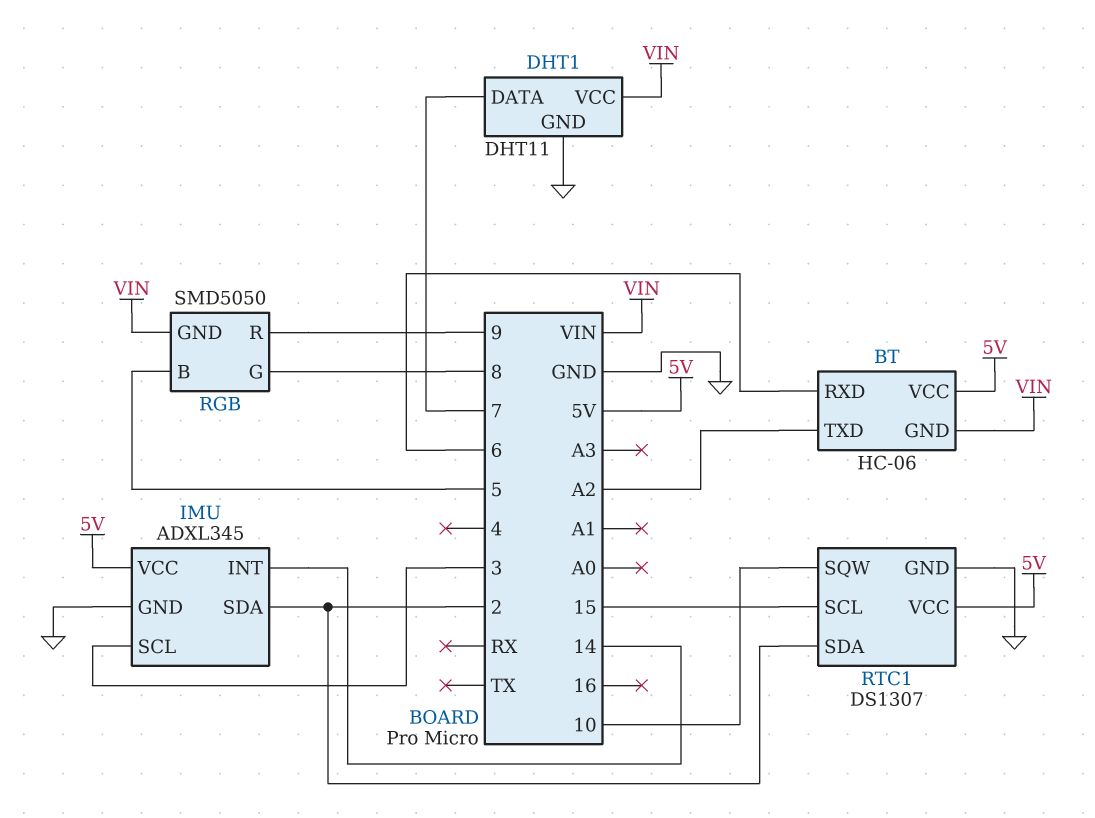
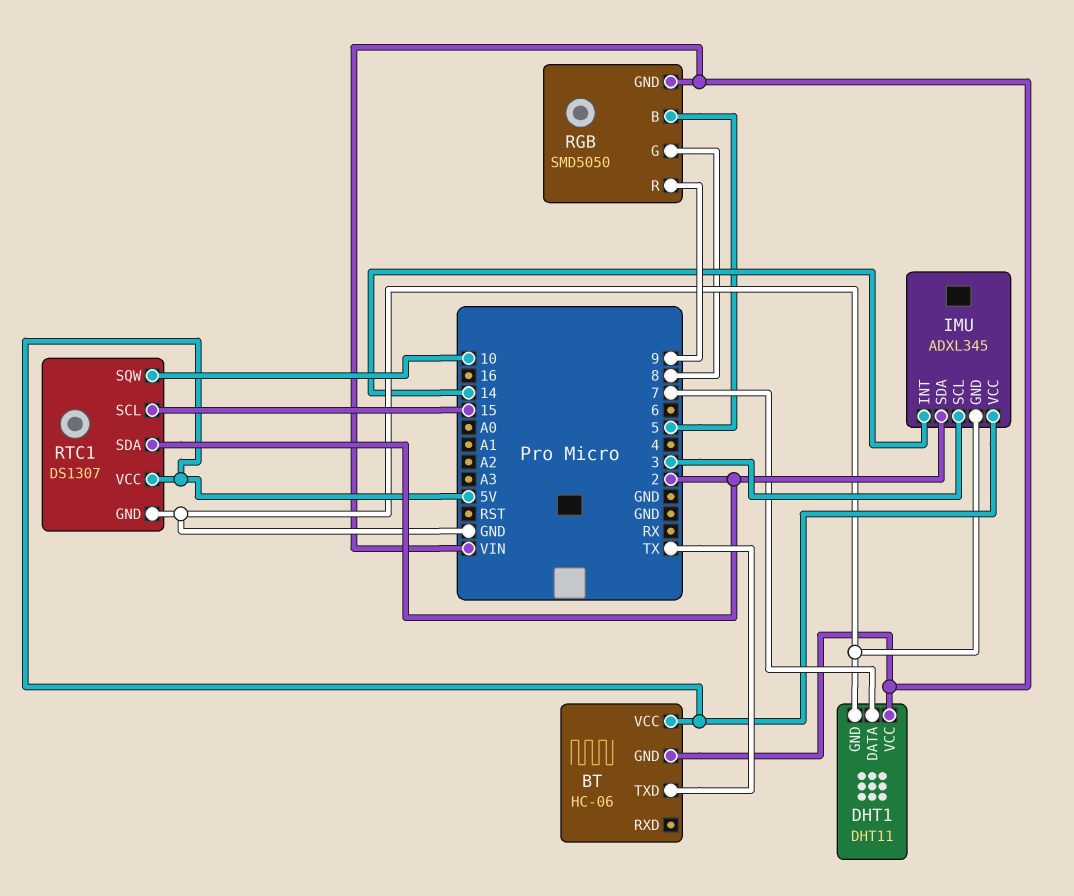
BT pin RXD: 6 -> none
BT pin TXD: A2 -> TX

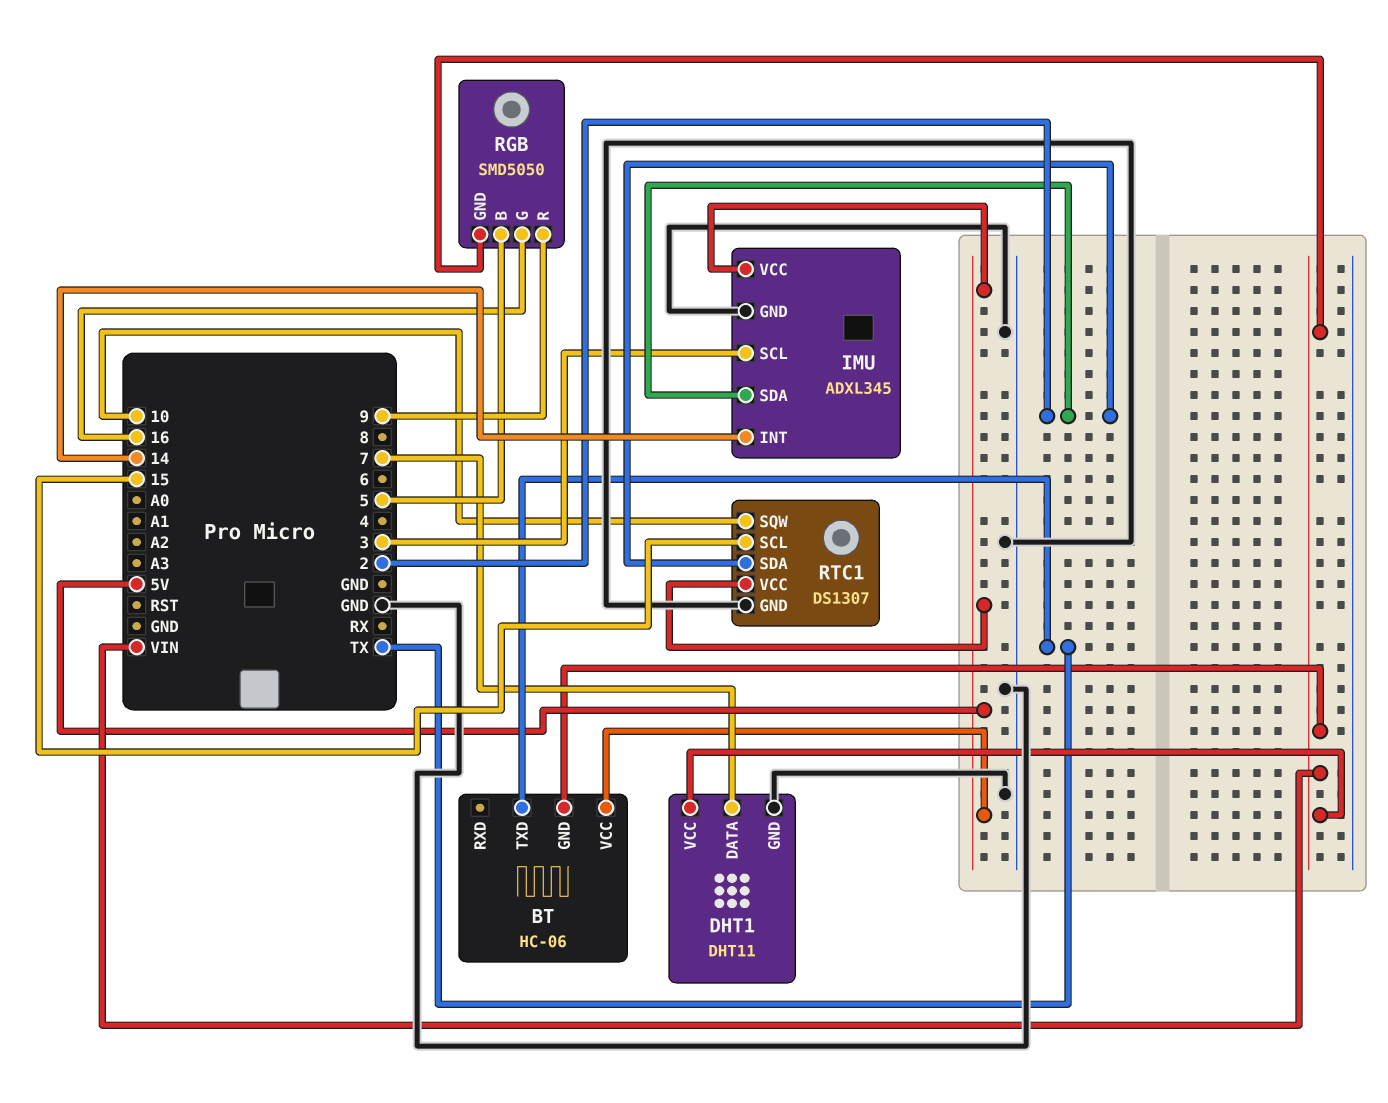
RGB pin G: 8 -> 16

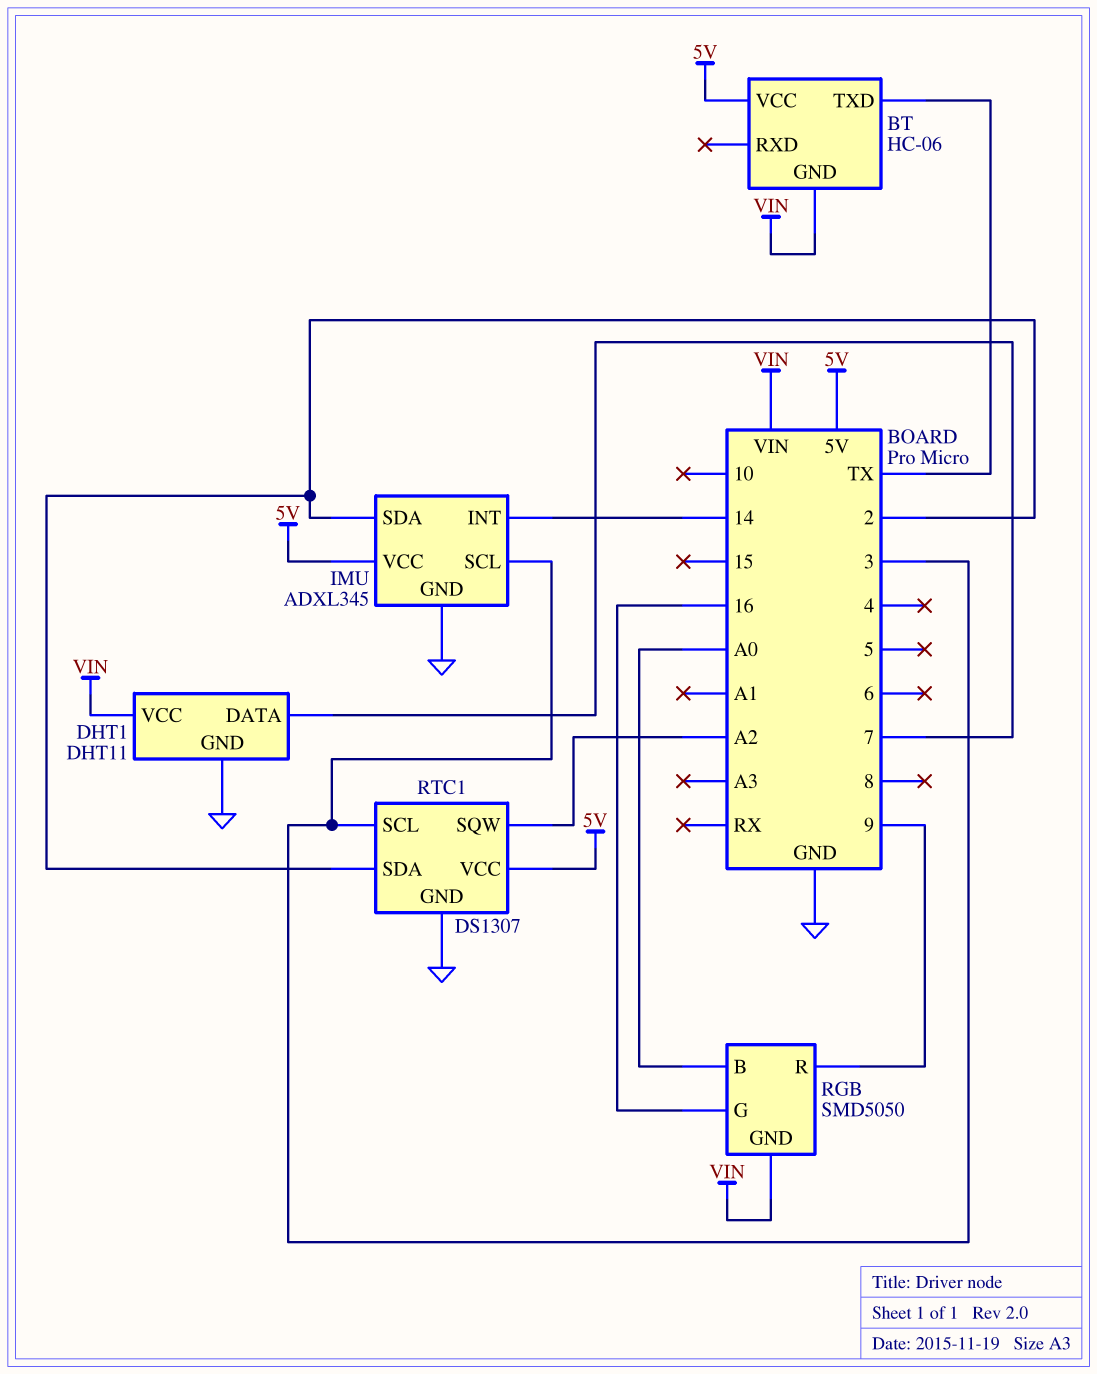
RGB pin B: 5 -> A0
RTC1 pin SCL: 15 -> 3
RTC1 pin SQW: 10 -> A2

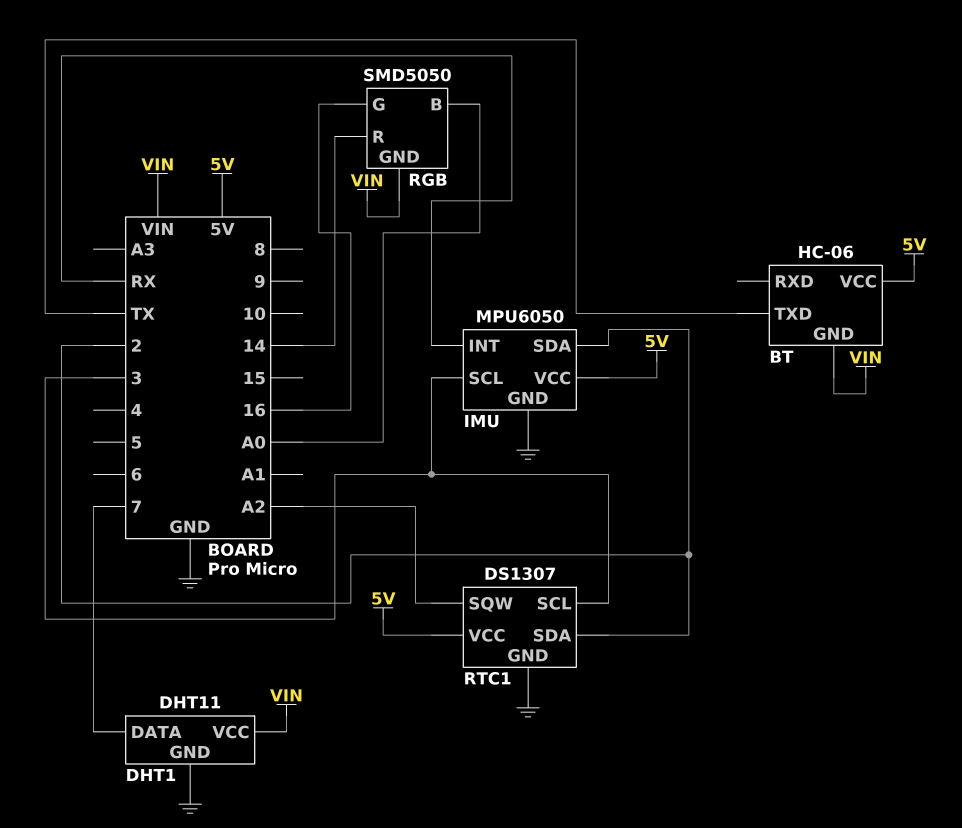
IMU: ADXL345 -> MPU6050
IMU pin INT: 14 -> RX
RGB pin R: 9 -> 14

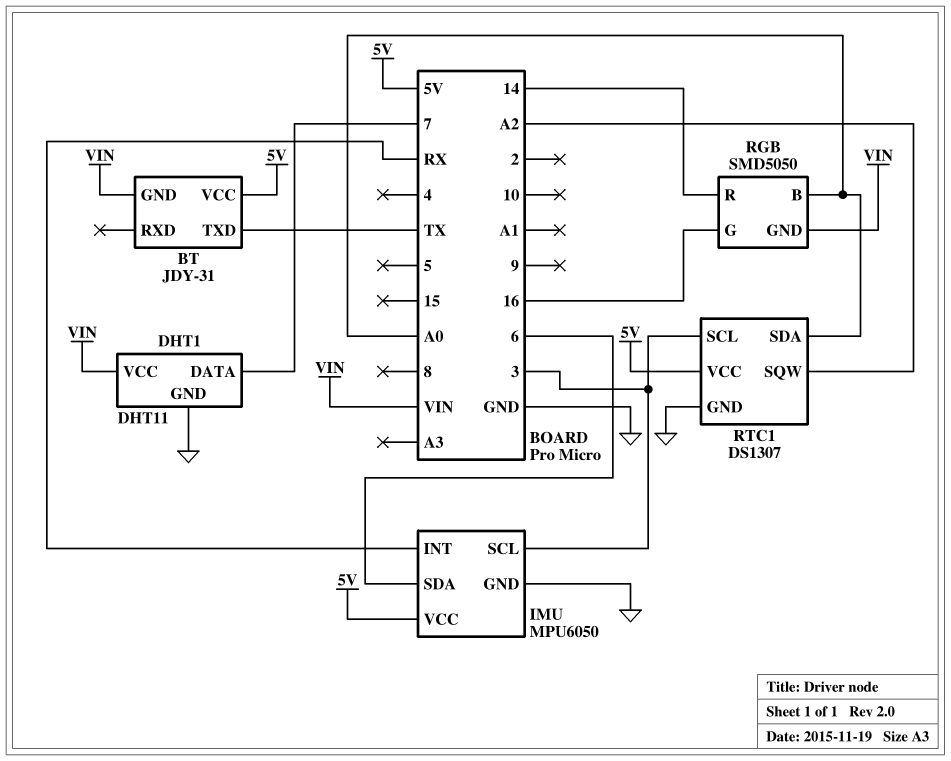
BT: HC-06 -> JDY-31
IMU pin SDA: 2 -> 6
RTC1 pin SDA: 2 -> A0

